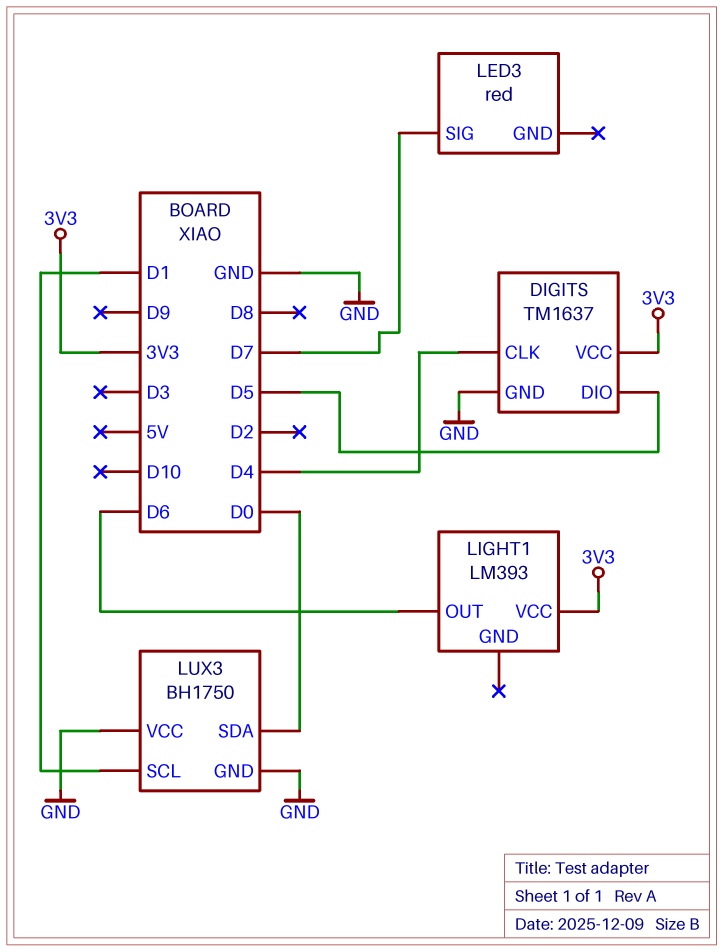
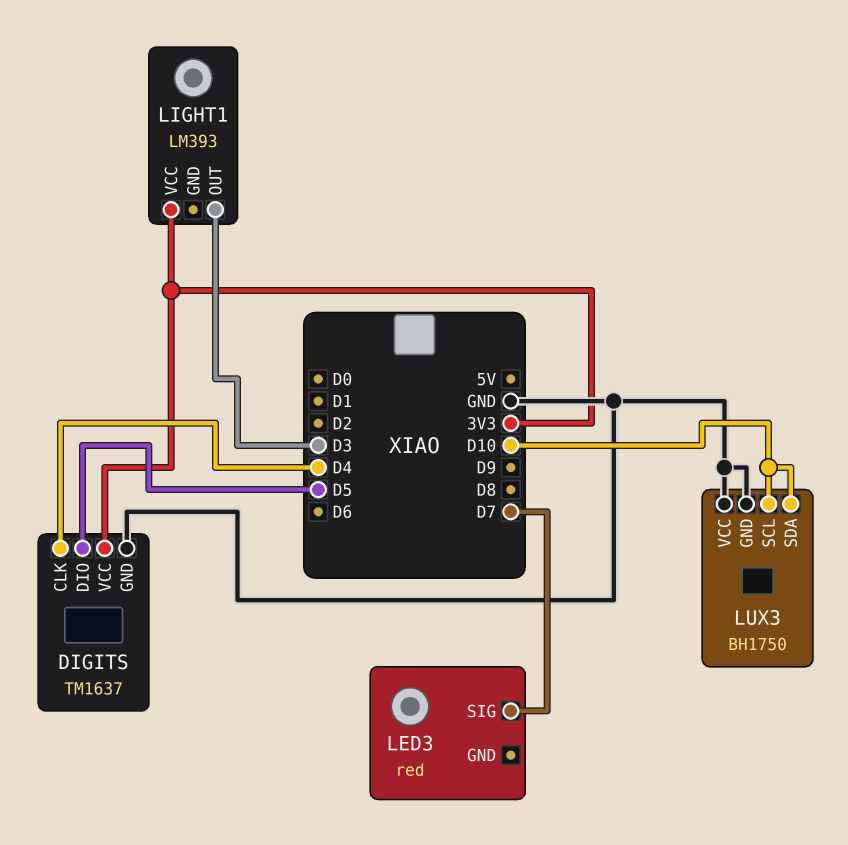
LIGHT1 pin OUT: D6 -> D3
LUX3 pin SCL: D1 -> D10
LUX3 pin SDA: D0 -> D10

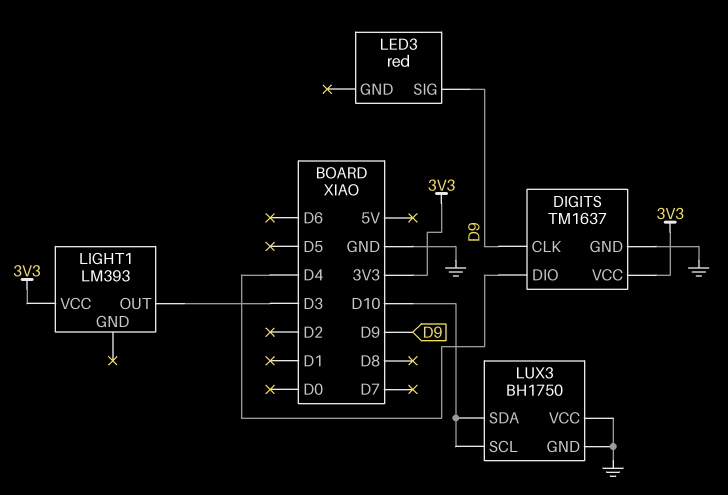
DIGITS pin CLK: D4 -> D9
DIGITS pin DIO: D5 -> D4
LED3 pin SIG: D7 -> D9

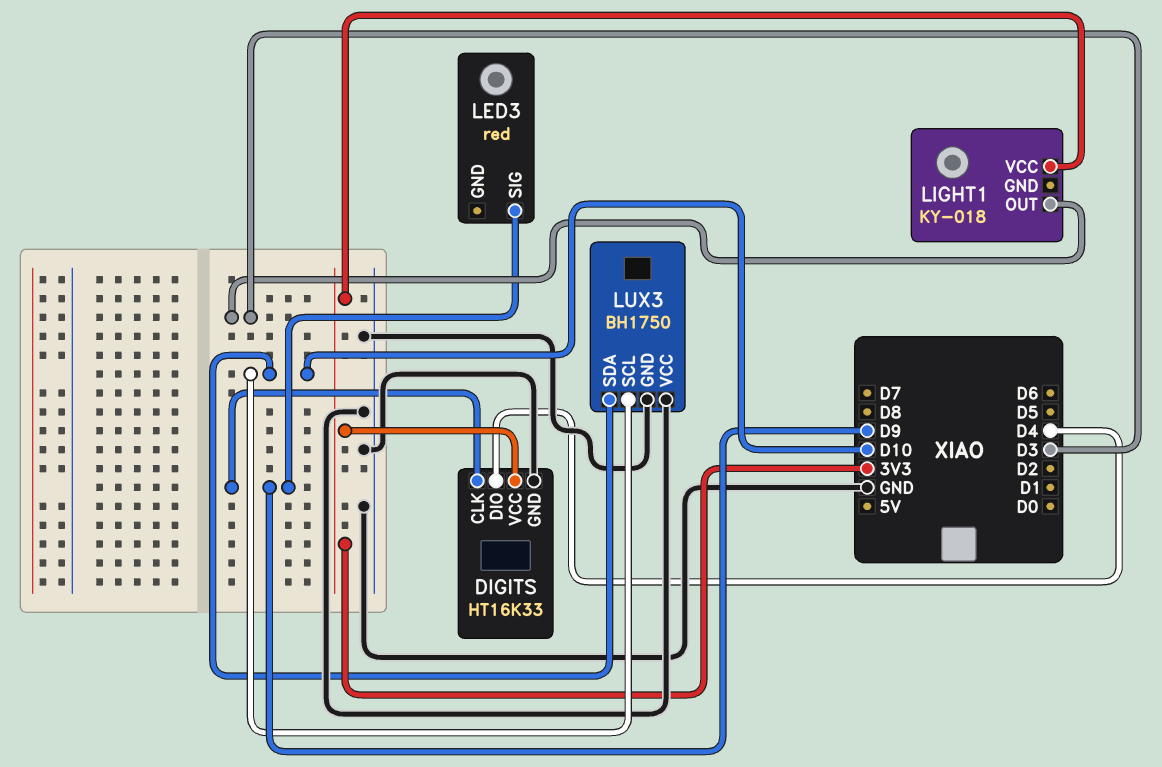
DIGITS: TM1637 -> HT16K33
LIGHT1: LM393 -> KY-018

